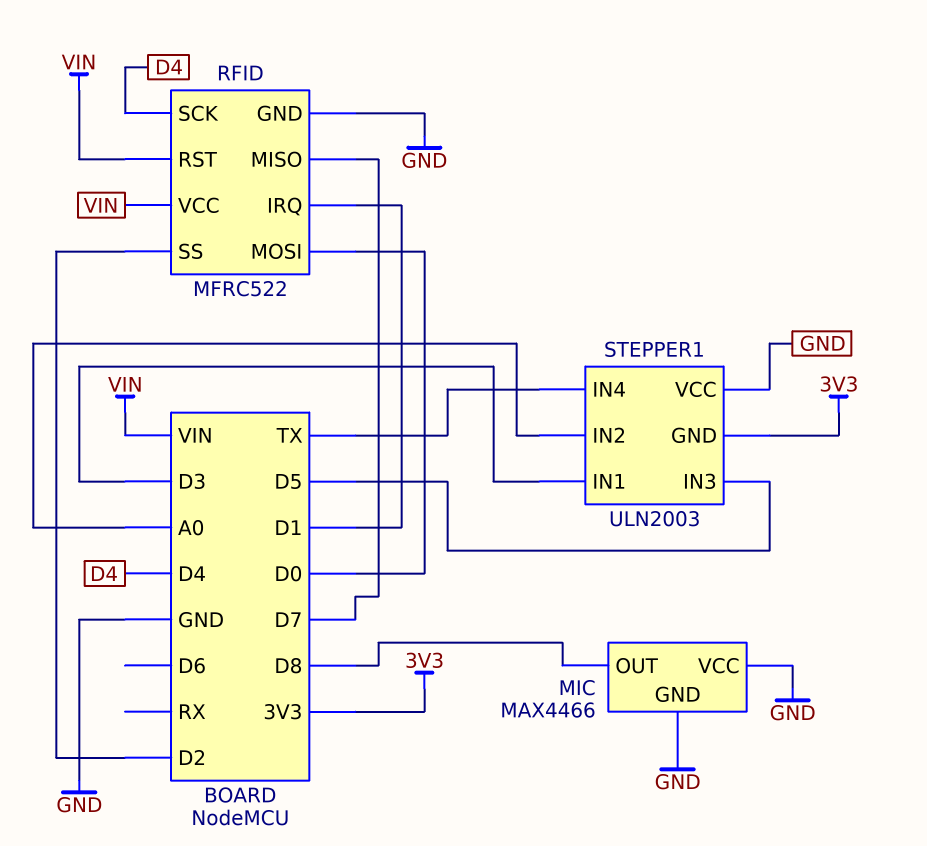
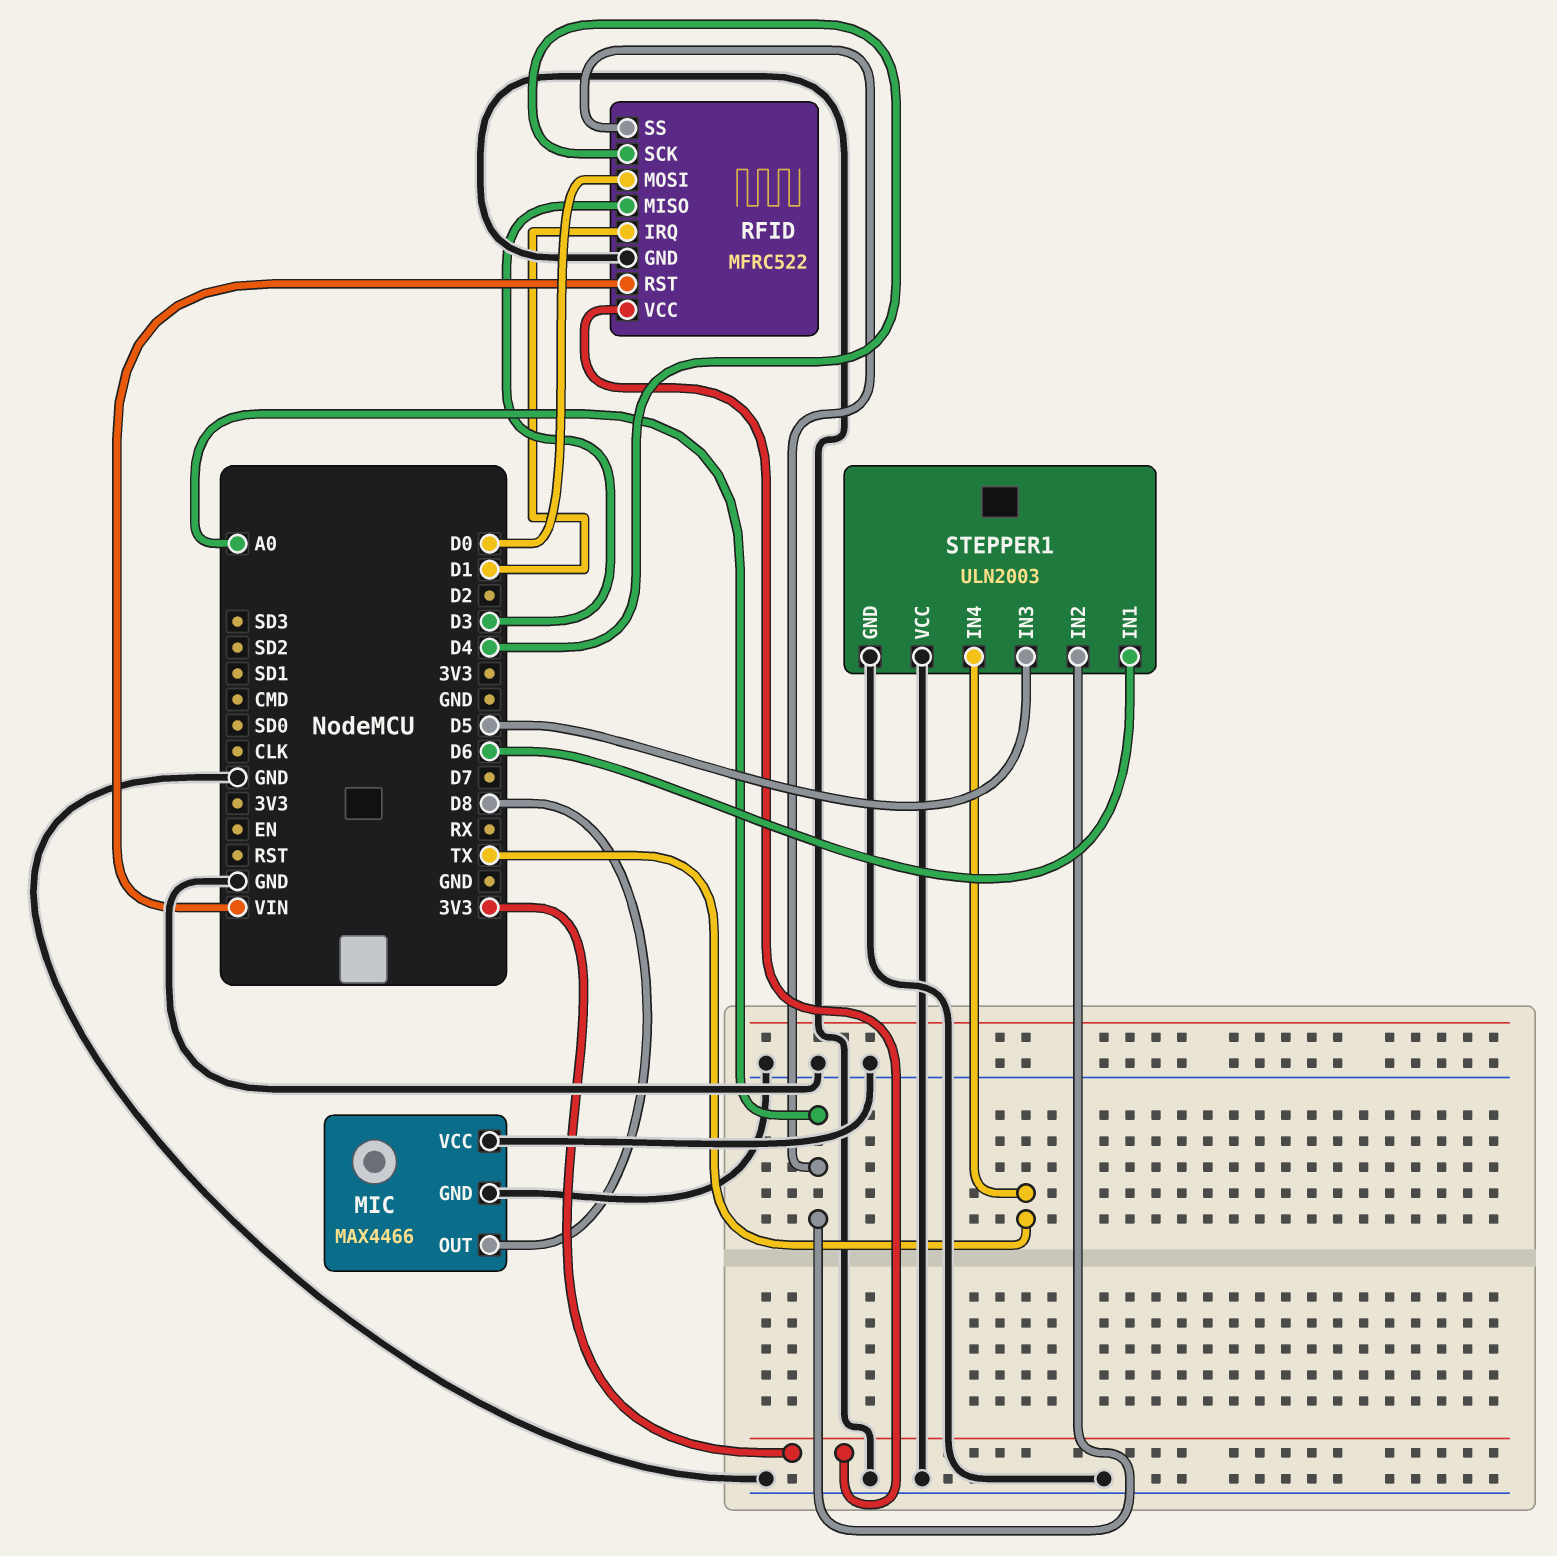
RFID pin MISO: D7 -> D3
RFID pin SS: D2 -> A0
RFID pin VCC: VIN -> 3V3
STEPPER1 pin GND: 3V3 -> GND
STEPPER1 pin IN1: D3 -> D6

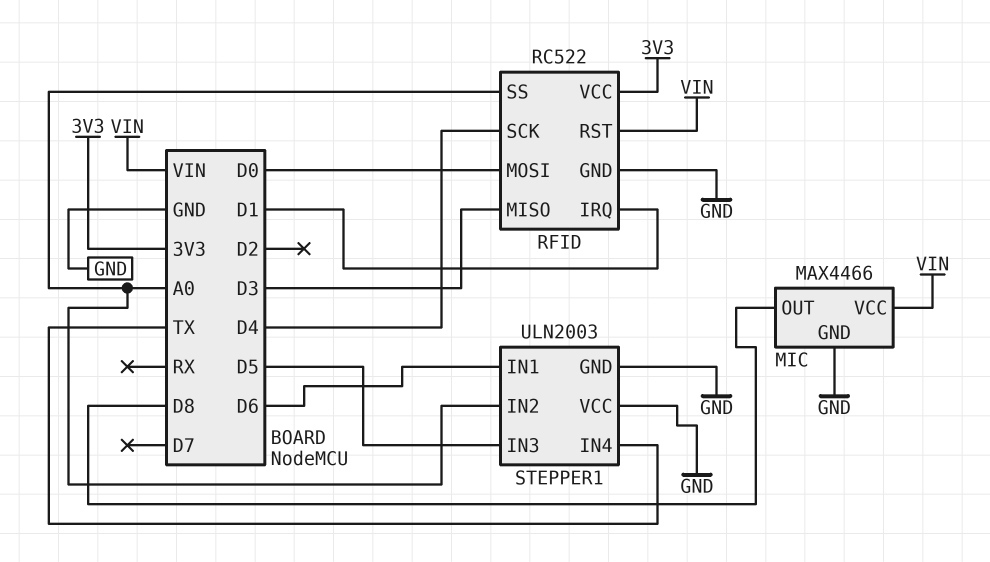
MIC pin VCC: GND -> VIN
RFID: MFRC522 -> RC522

